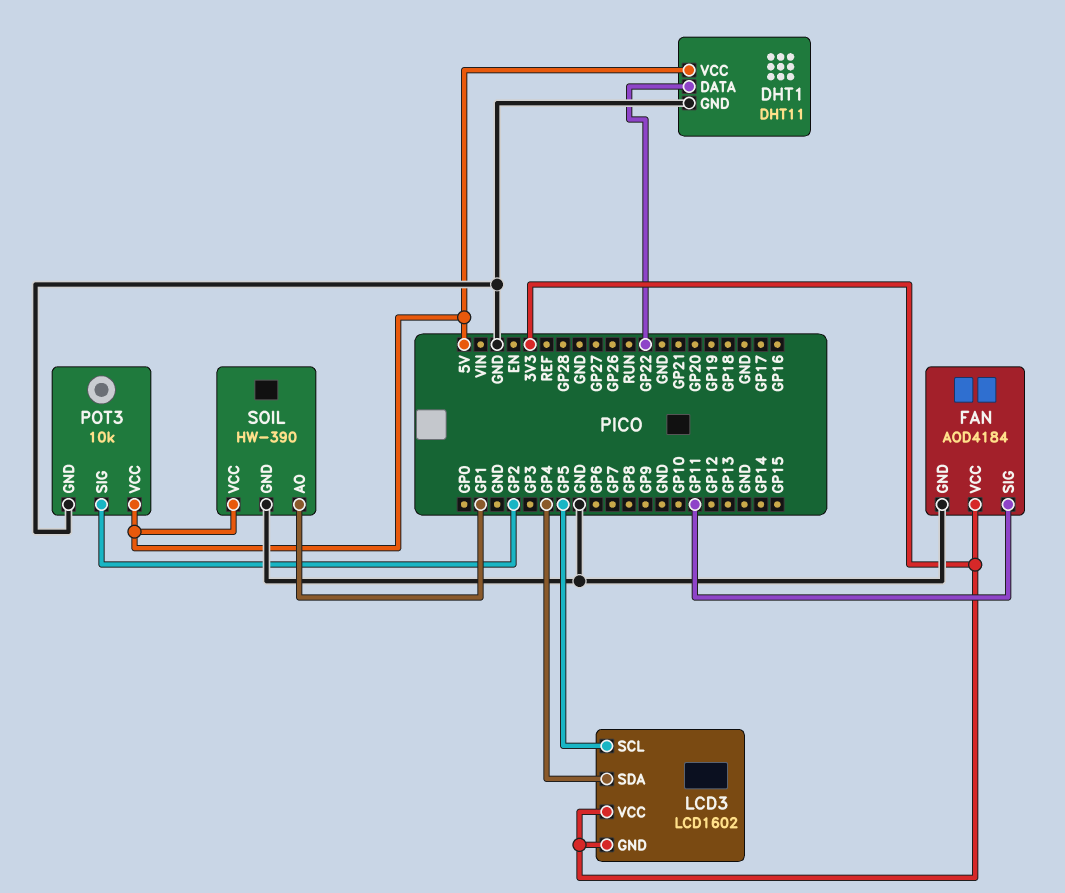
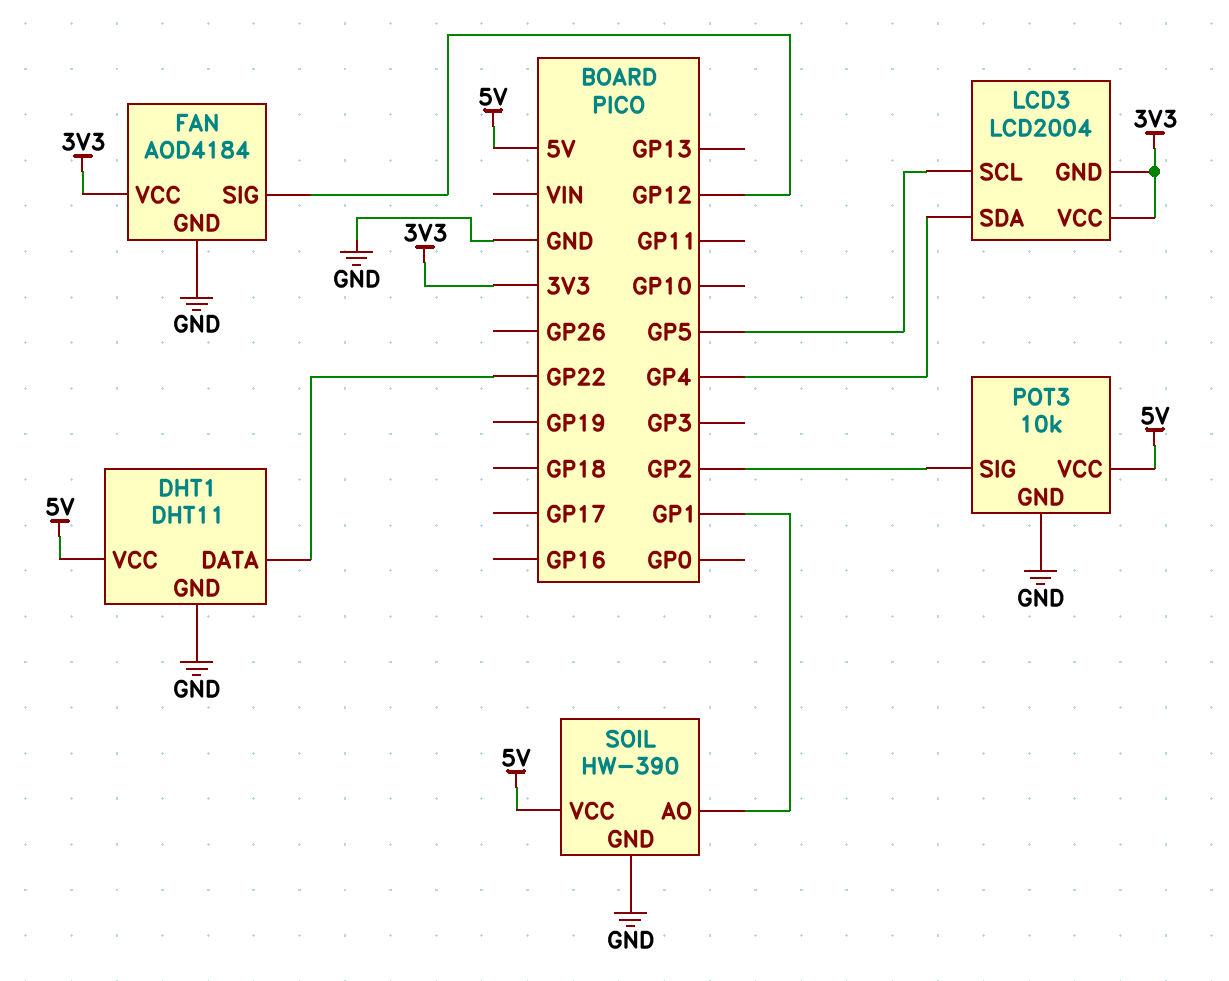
FAN pin SIG: GP11 -> GP12
LCD3: LCD1602 -> LCD2004

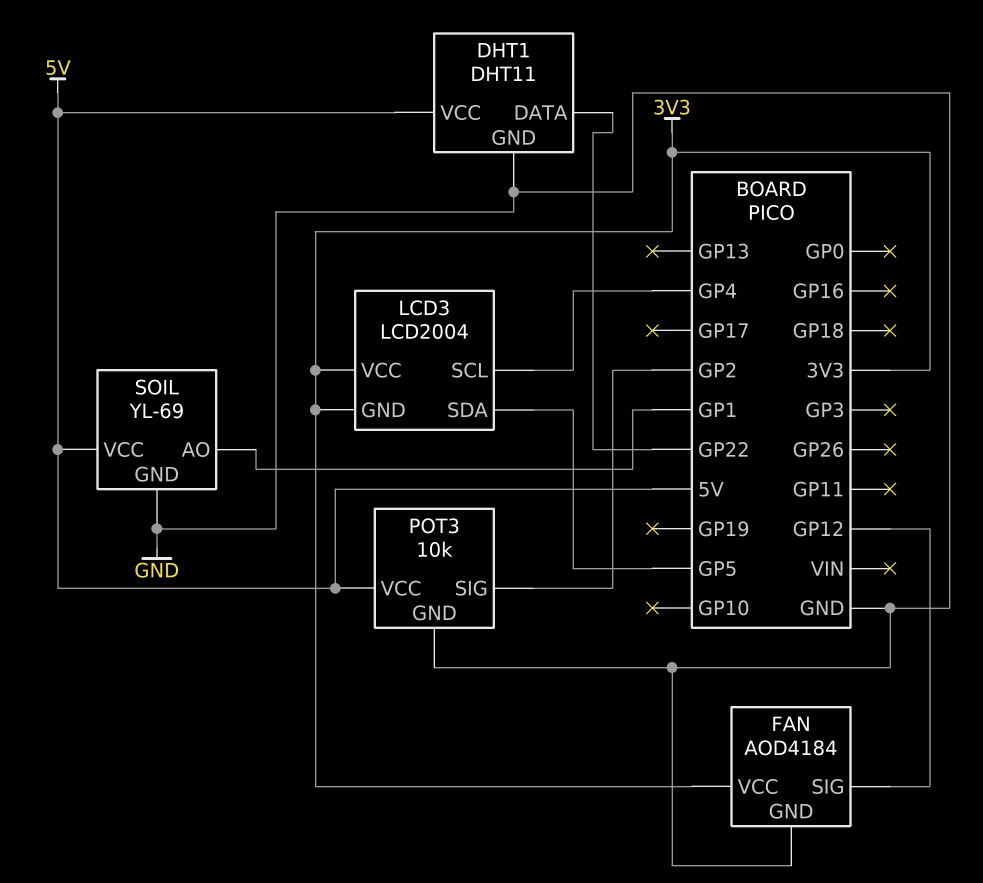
LCD3 pin SCL: GP5 -> GP4
LCD3 pin SDA: GP4 -> GP5
SOIL: HW-390 -> YL-69

